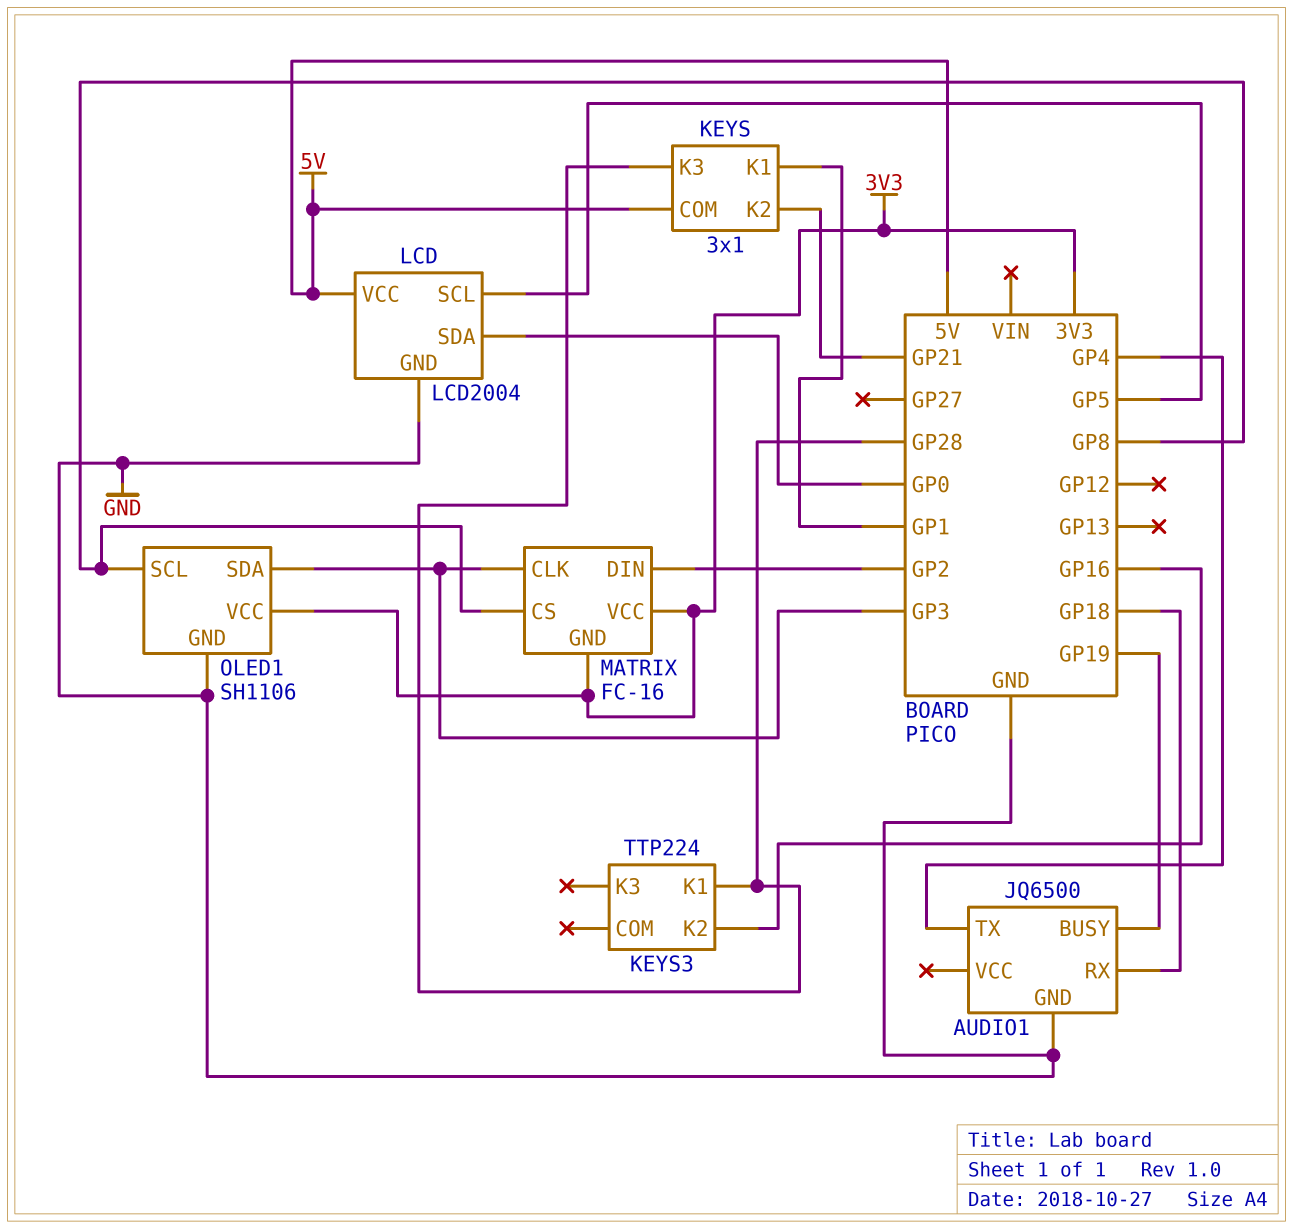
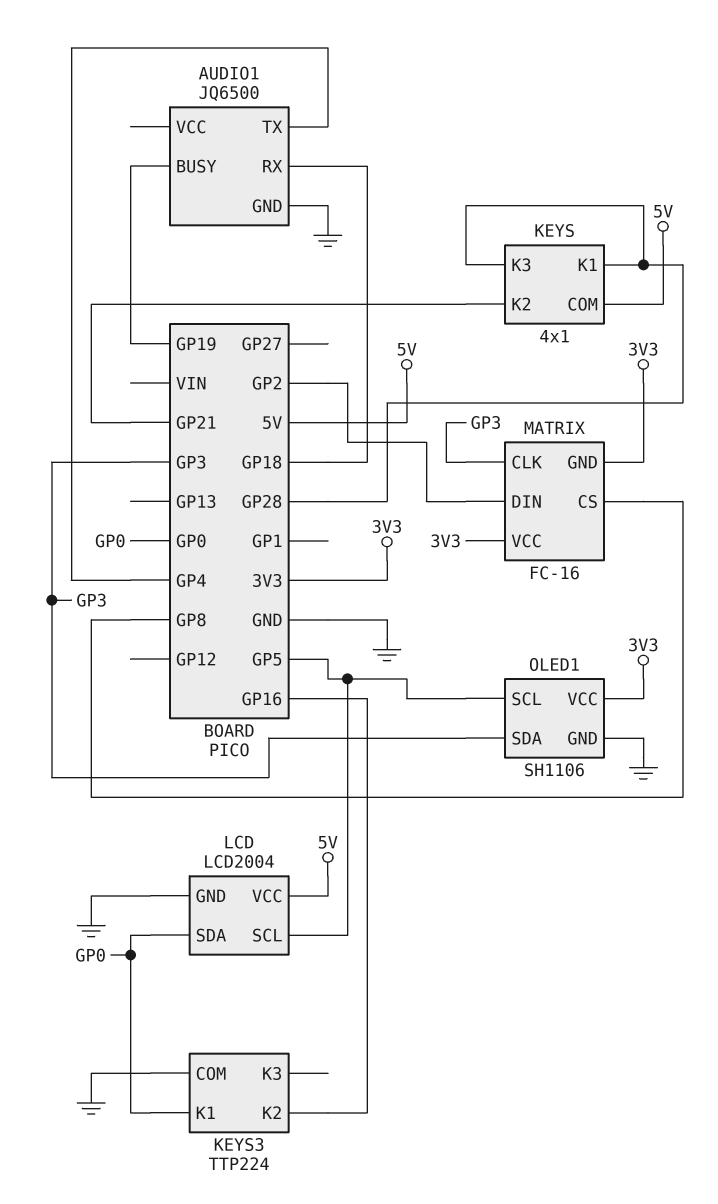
KEYS: 3x1 -> 4x1
KEYS pin K1: GP1 -> GP28
KEYS3 pin COM: none -> GND
KEYS3 pin K1: GP28 -> GP0
OLED1 pin SCL: GP8 -> GP5

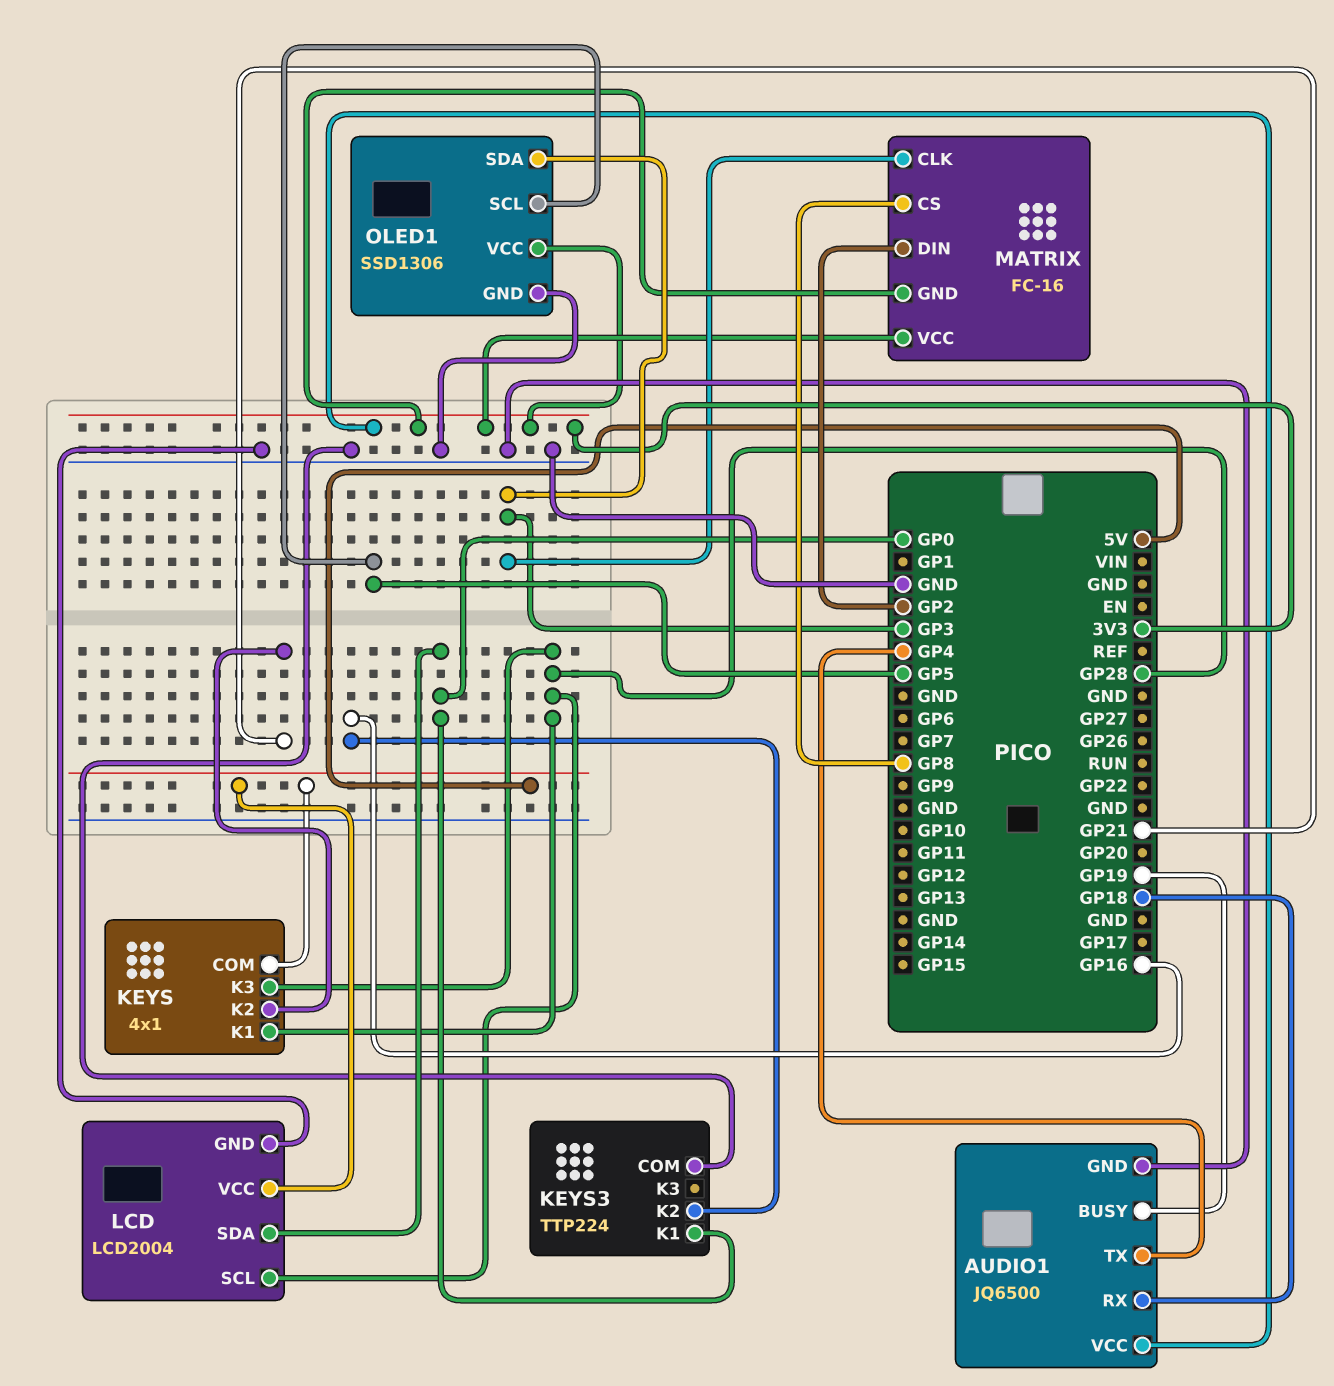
AUDIO1 pin VCC: none -> 3V3
LCD pin SCL: GP5 -> GP28
OLED1: SH1106 -> SSD1306

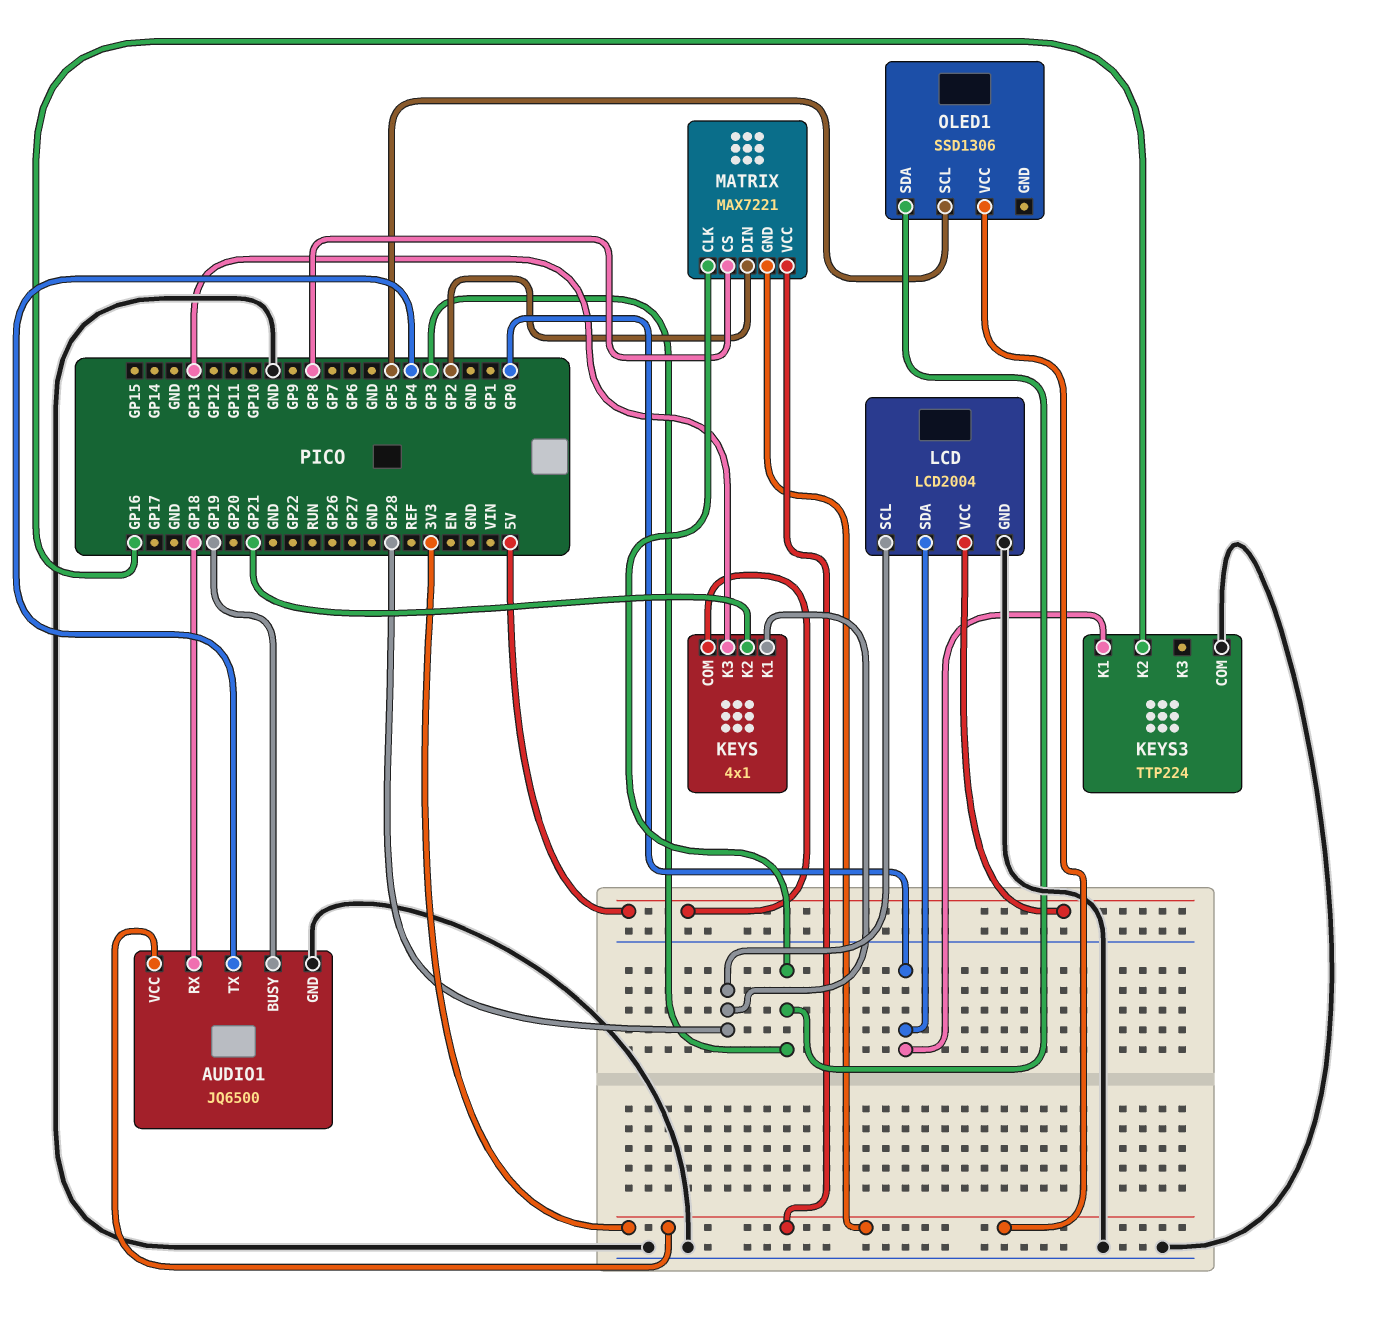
KEYS pin K3: GP28 -> GP13
MATRIX: FC-16 -> MAX7221
OLED1 pin GND: GND -> none

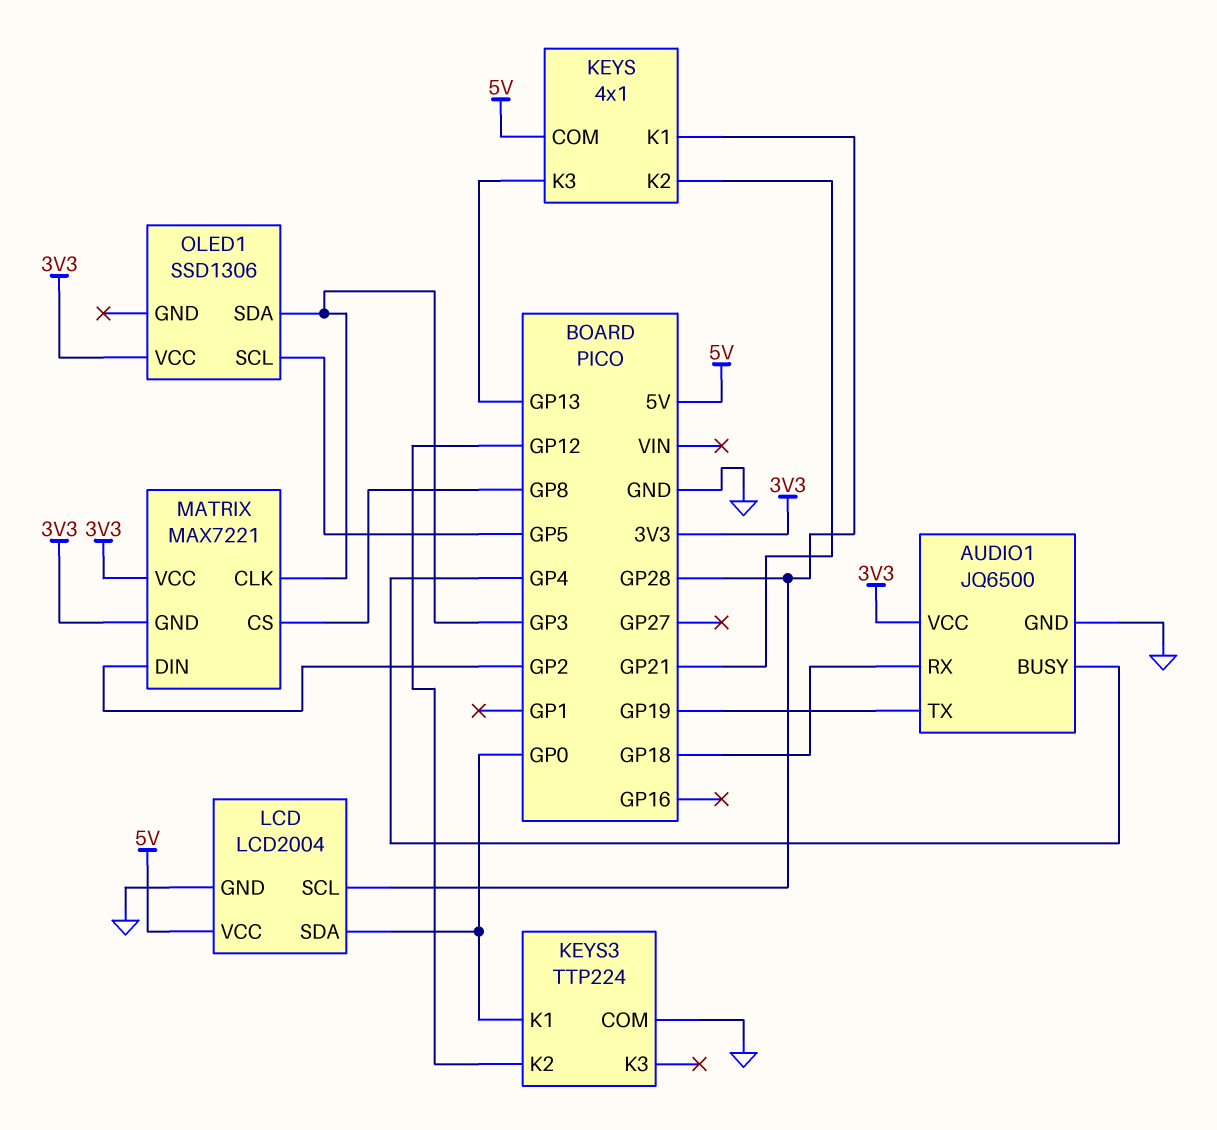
AUDIO1 pin BUSY: GP19 -> GP4
AUDIO1 pin TX: GP4 -> GP19
KEYS3 pin K2: GP16 -> GP12

